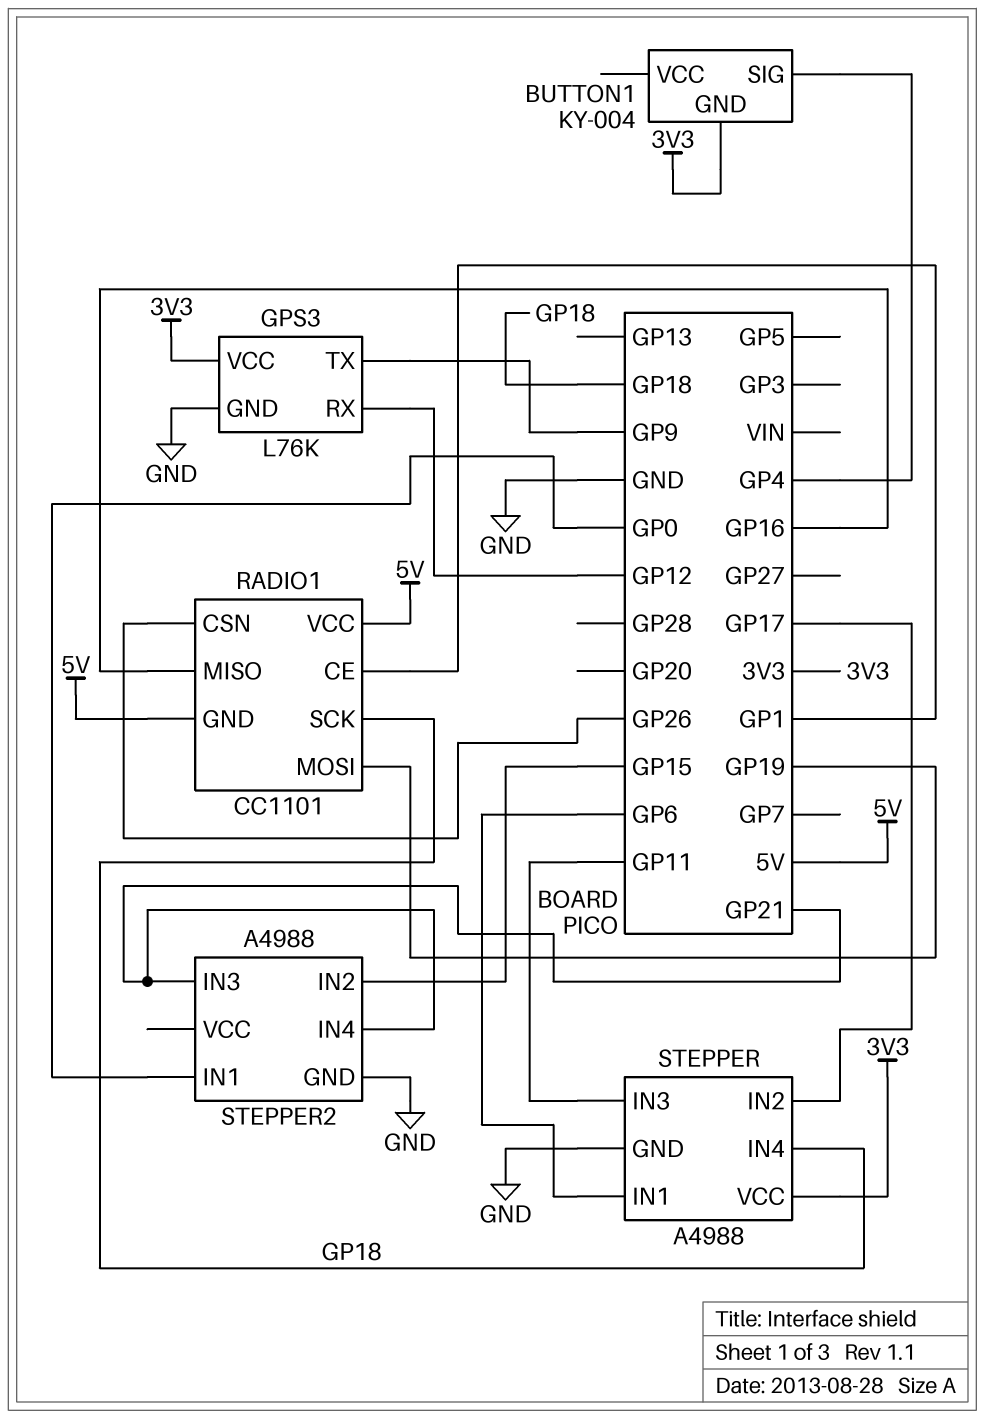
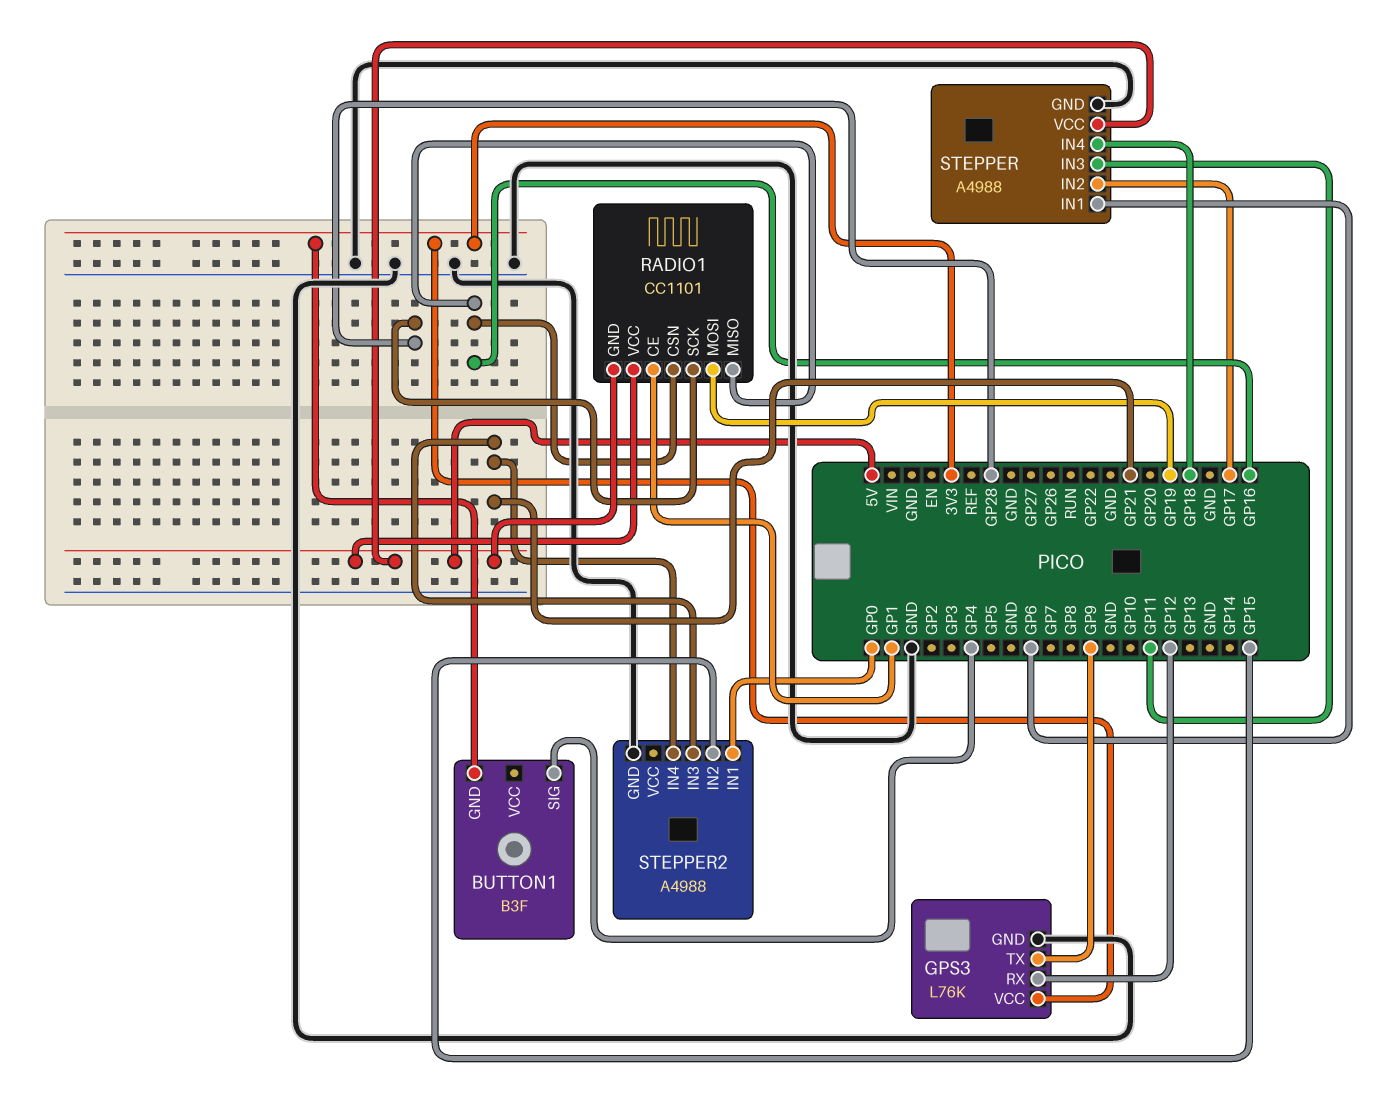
BUTTON1: KY-004 -> B3F
RADIO1 pin CSN: GP26 -> GP16
RADIO1 pin SCK: GP18 -> GP28
STEPPER pin VCC: 3V3 -> 5V

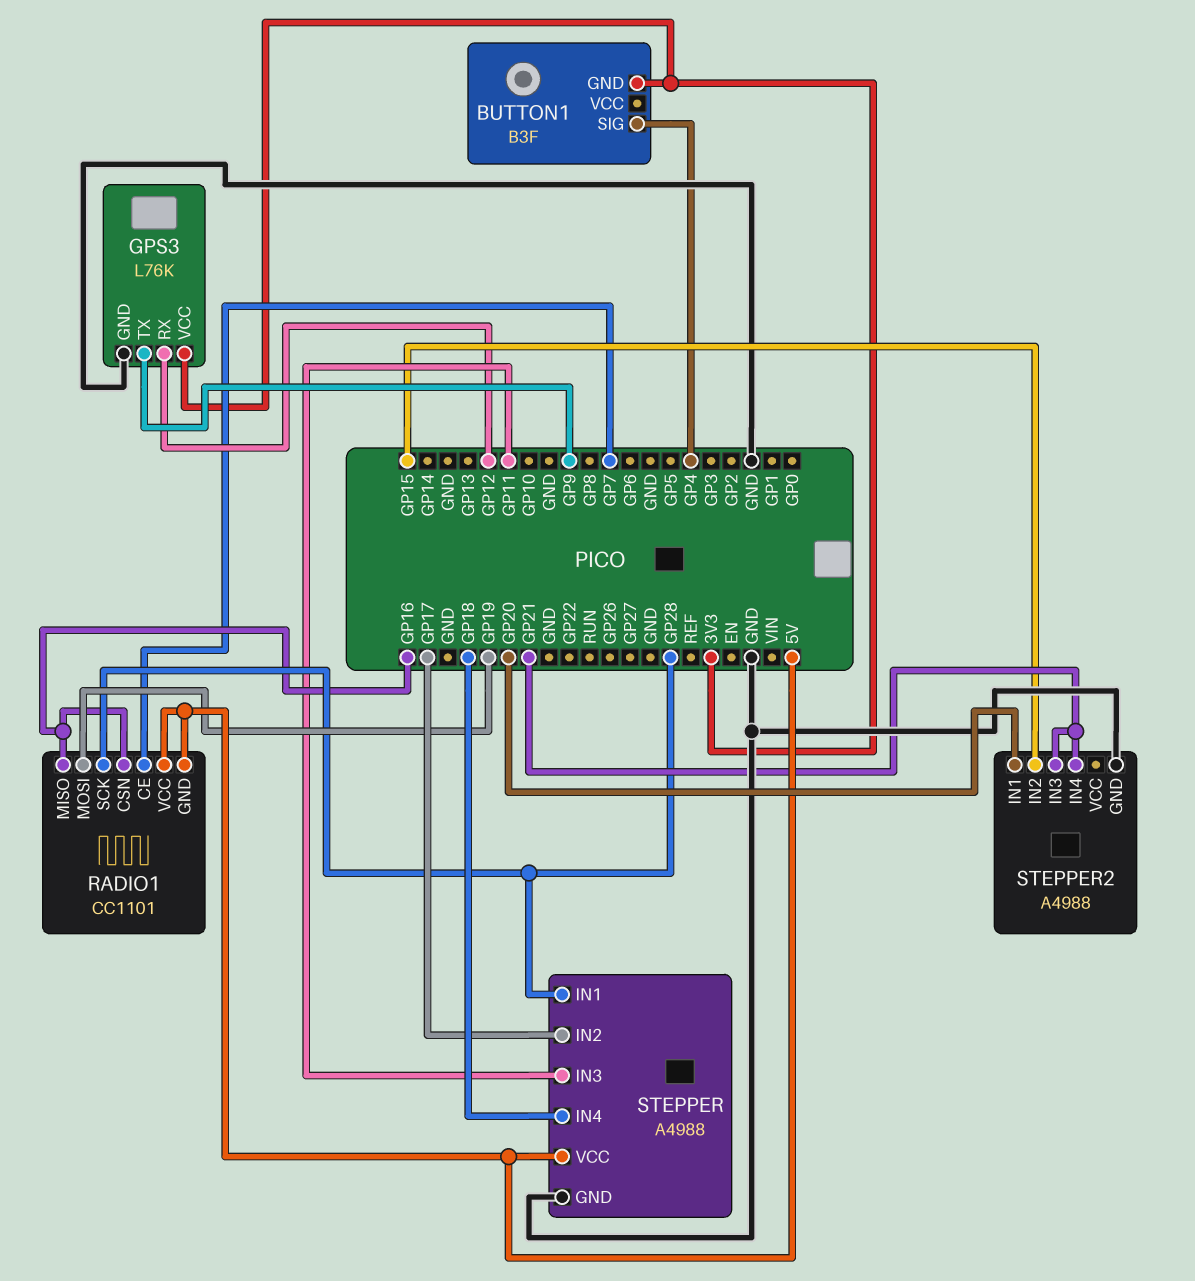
RADIO1 pin CE: GP1 -> GP7
STEPPER pin IN1: GP6 -> GP28
STEPPER2 pin IN1: GP0 -> GP20

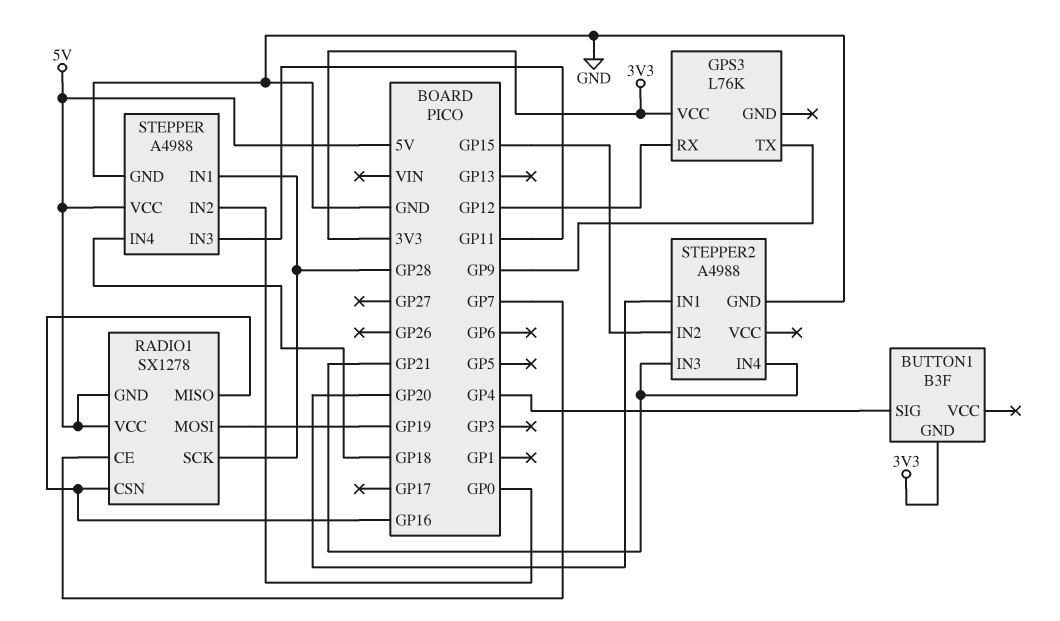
GPS3 pin GND: GND -> none
RADIO1: CC1101 -> SX1278
STEPPER pin IN2: GP17 -> GP0

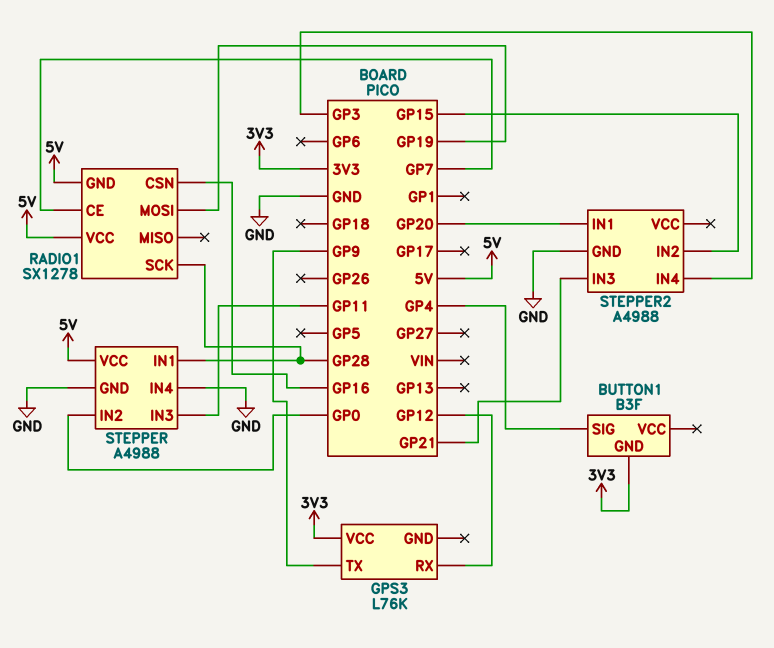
RADIO1 pin MISO: GP16 -> none
STEPPER pin IN4: GP18 -> GND
STEPPER2 pin IN4: GP21 -> GP3

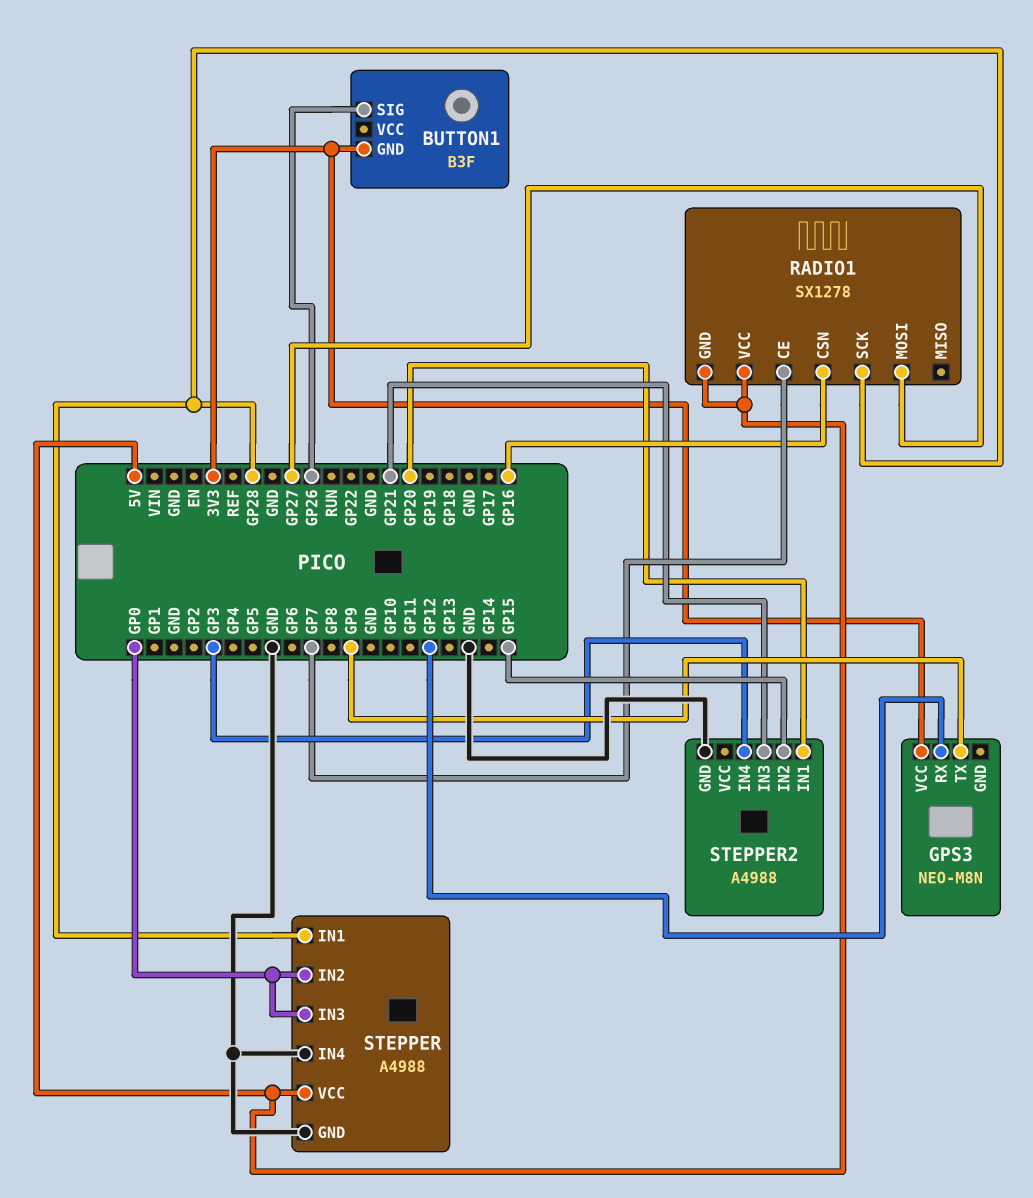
BUTTON1 pin SIG: GP4 -> GP26
GPS3: L76K -> NEO-M8N
RADIO1 pin MOSI: GP19 -> GP27
STEPPER pin IN3: GP11 -> GP0

